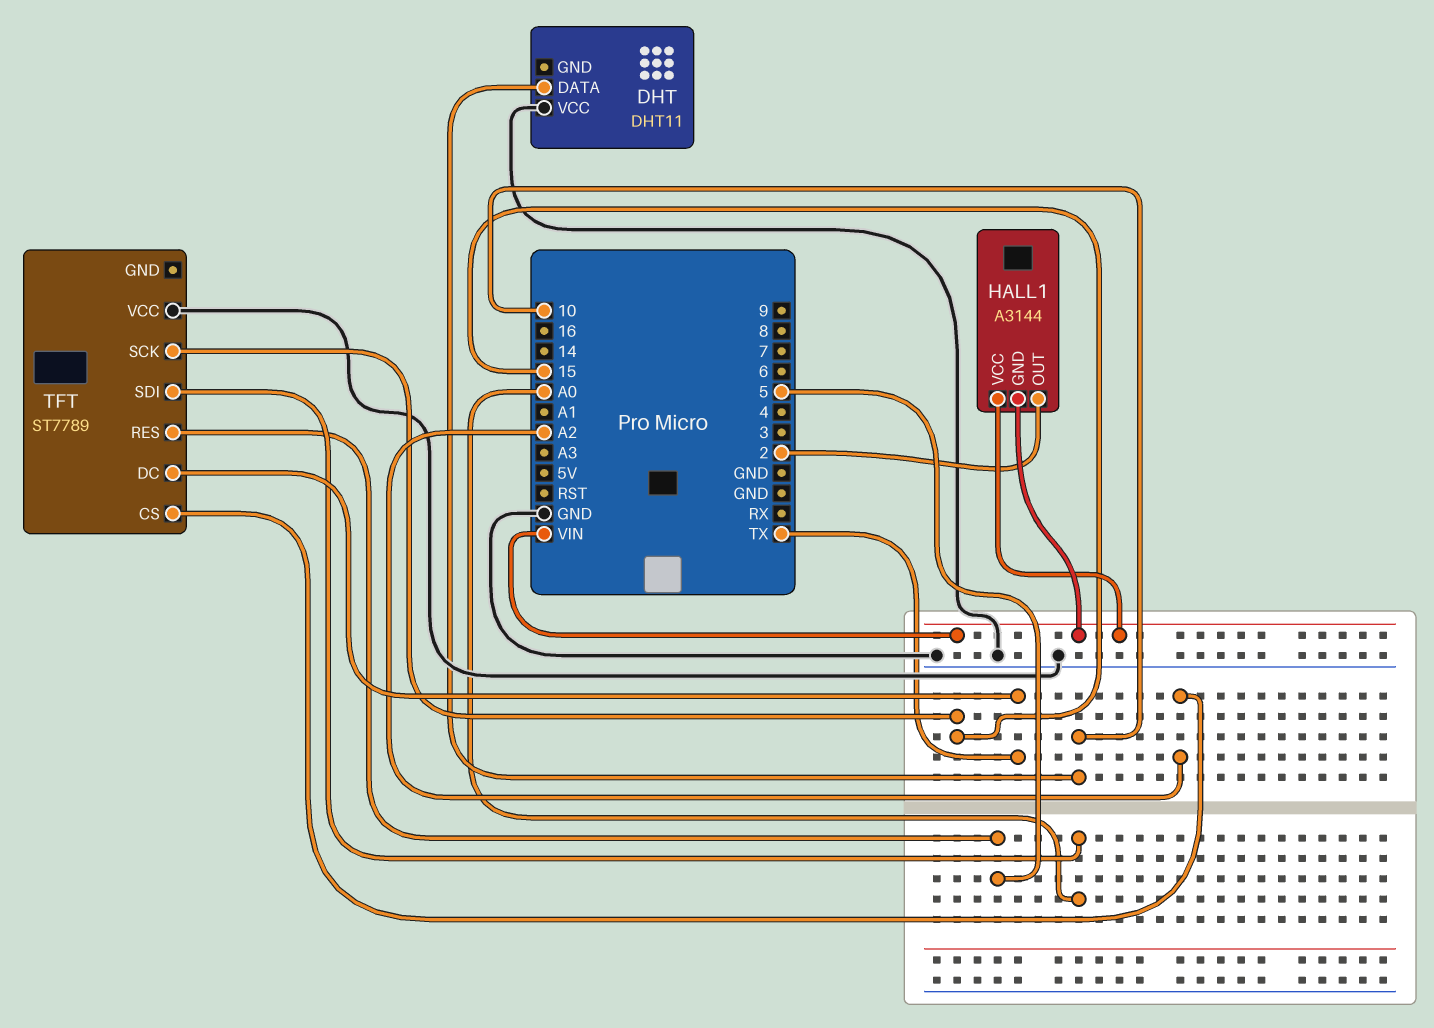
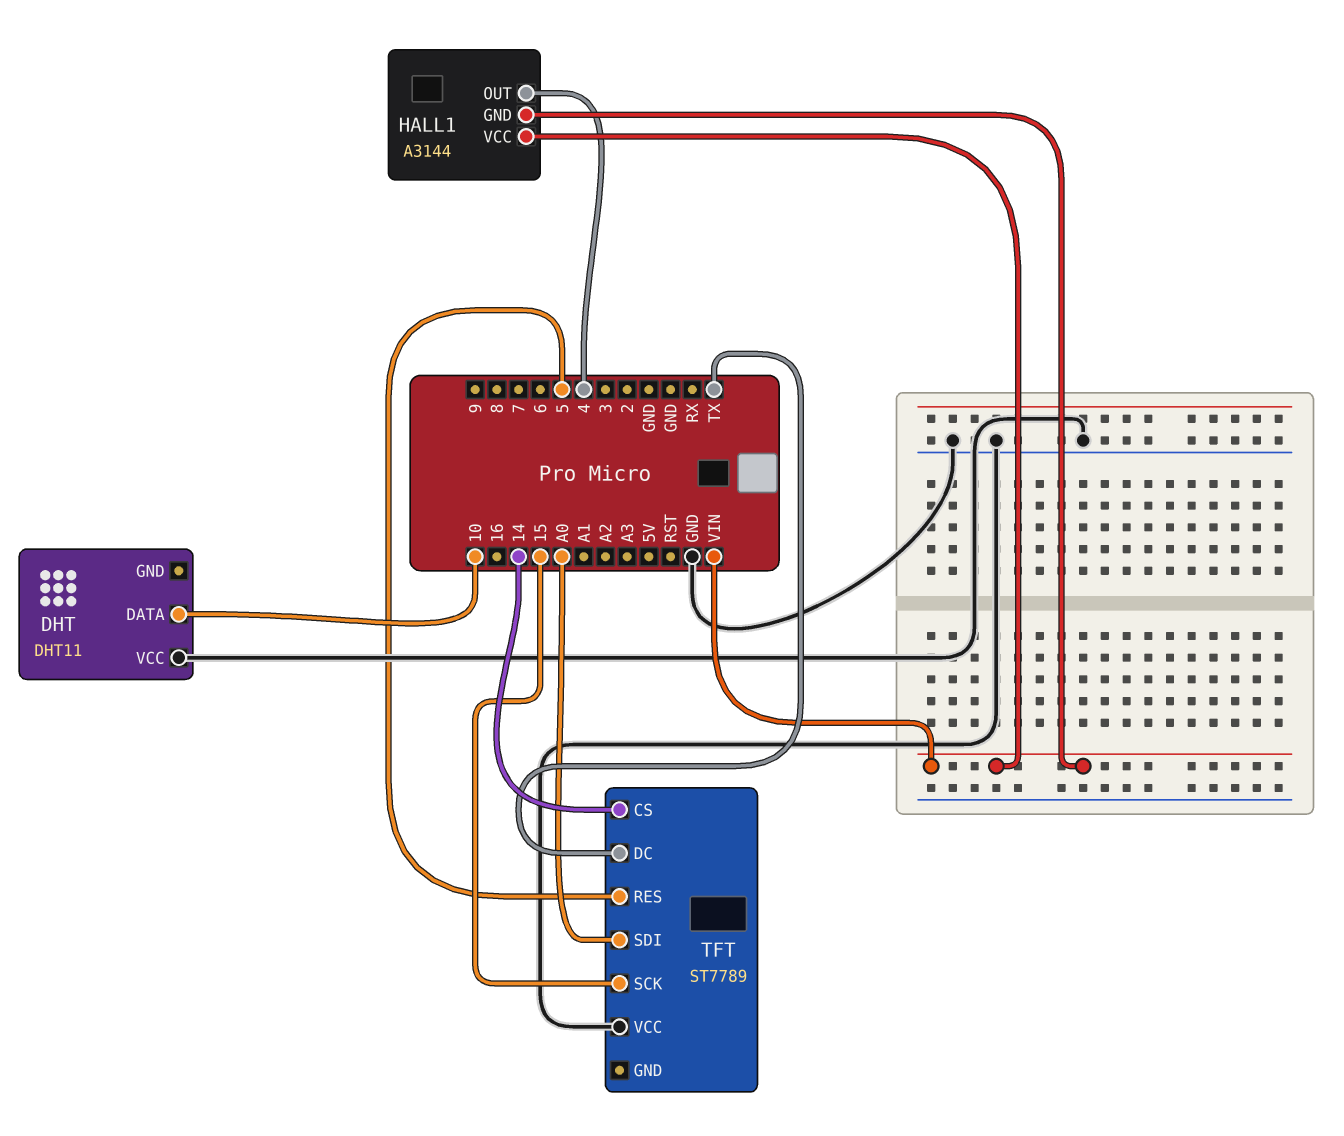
HALL1 pin OUT: 2 -> 4
TFT pin CS: A2 -> 14

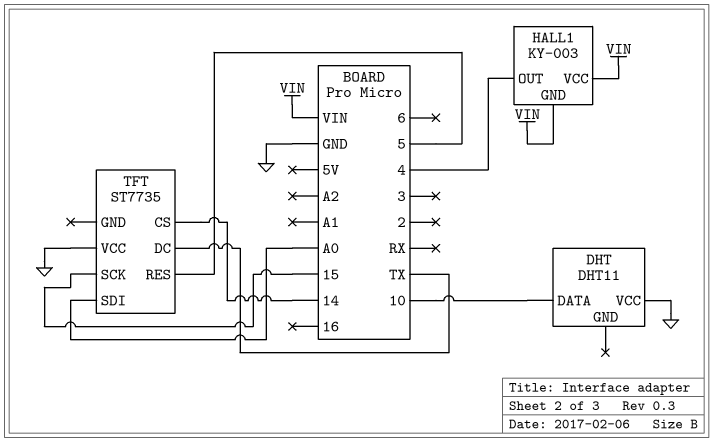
HALL1: A3144 -> KY-003
TFT: ST7789 -> ST7735

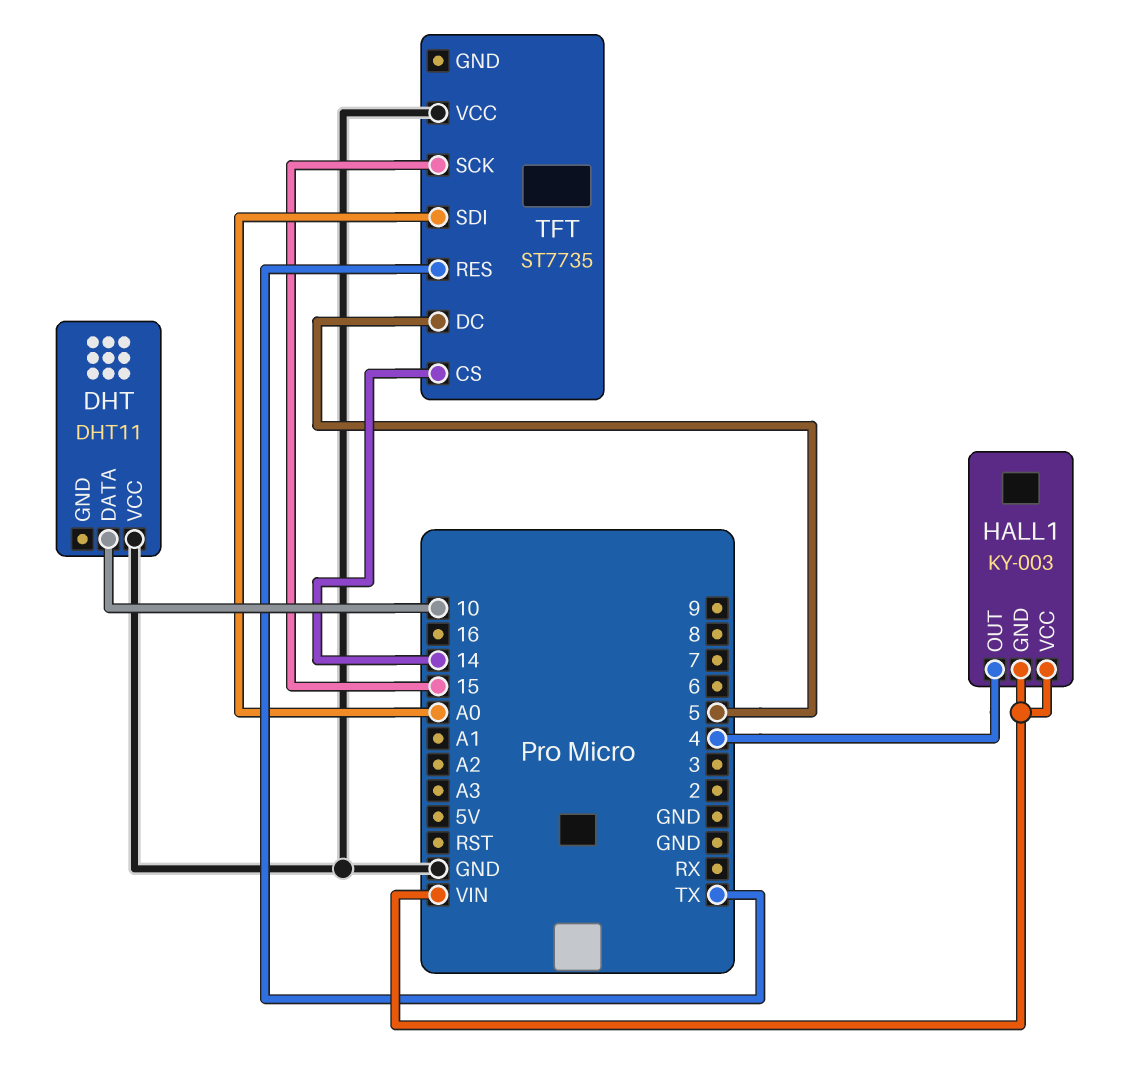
TFT pin DC: TX -> 5
TFT pin RES: 5 -> TX

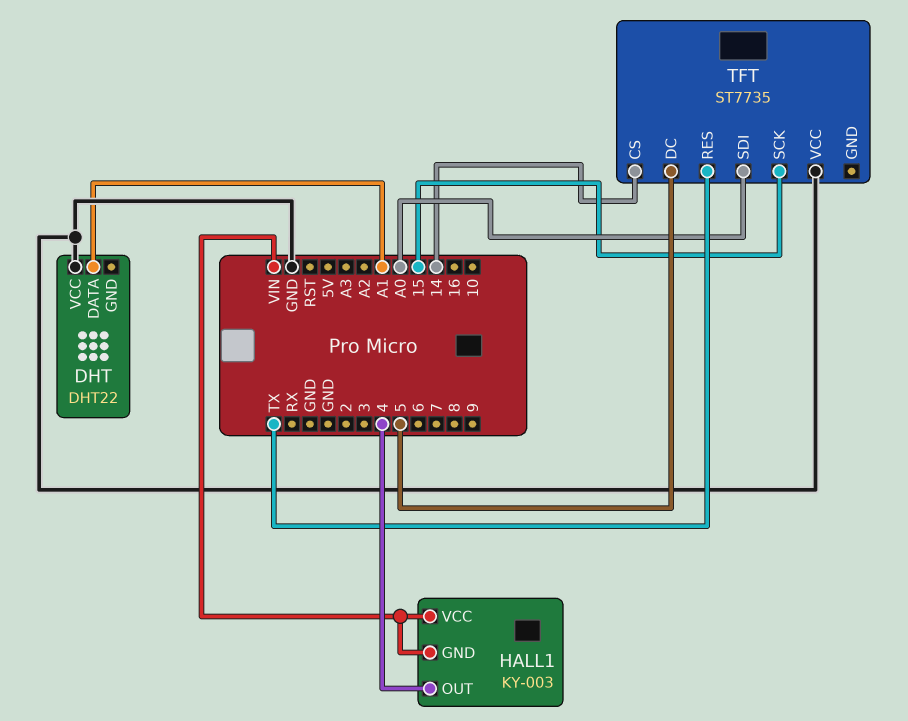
DHT: DHT11 -> DHT22
DHT pin DATA: 10 -> A1

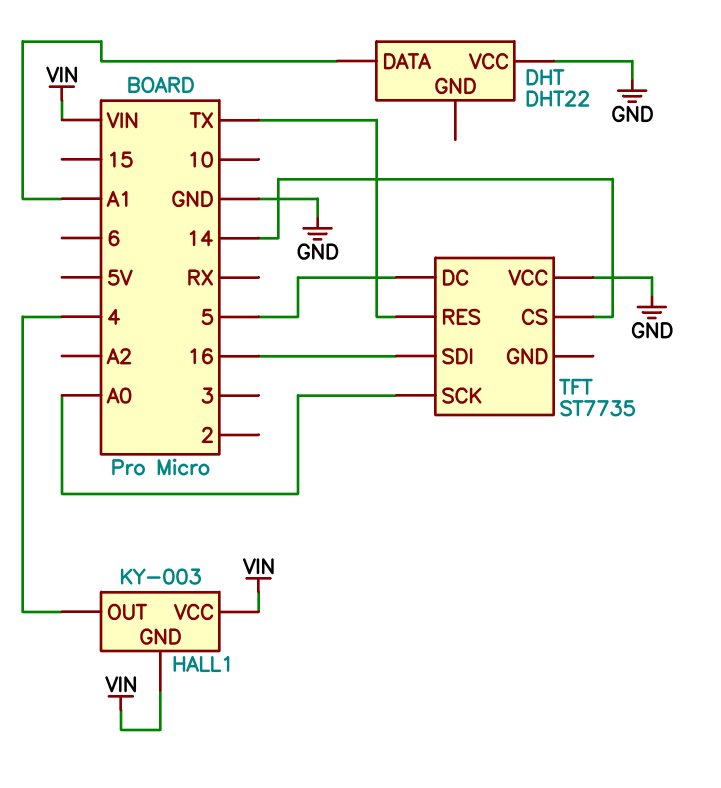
TFT pin SCK: 15 -> A0
TFT pin SDI: A0 -> 16

